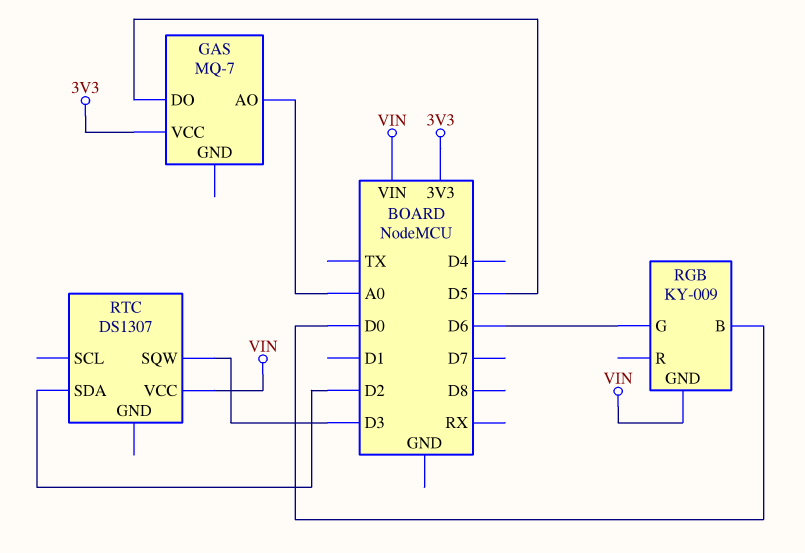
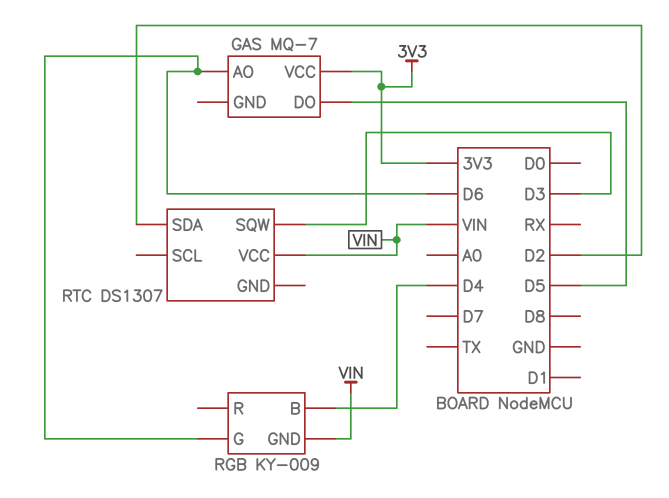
GAS pin AO: A0 -> D6
RGB pin B: D0 -> D4

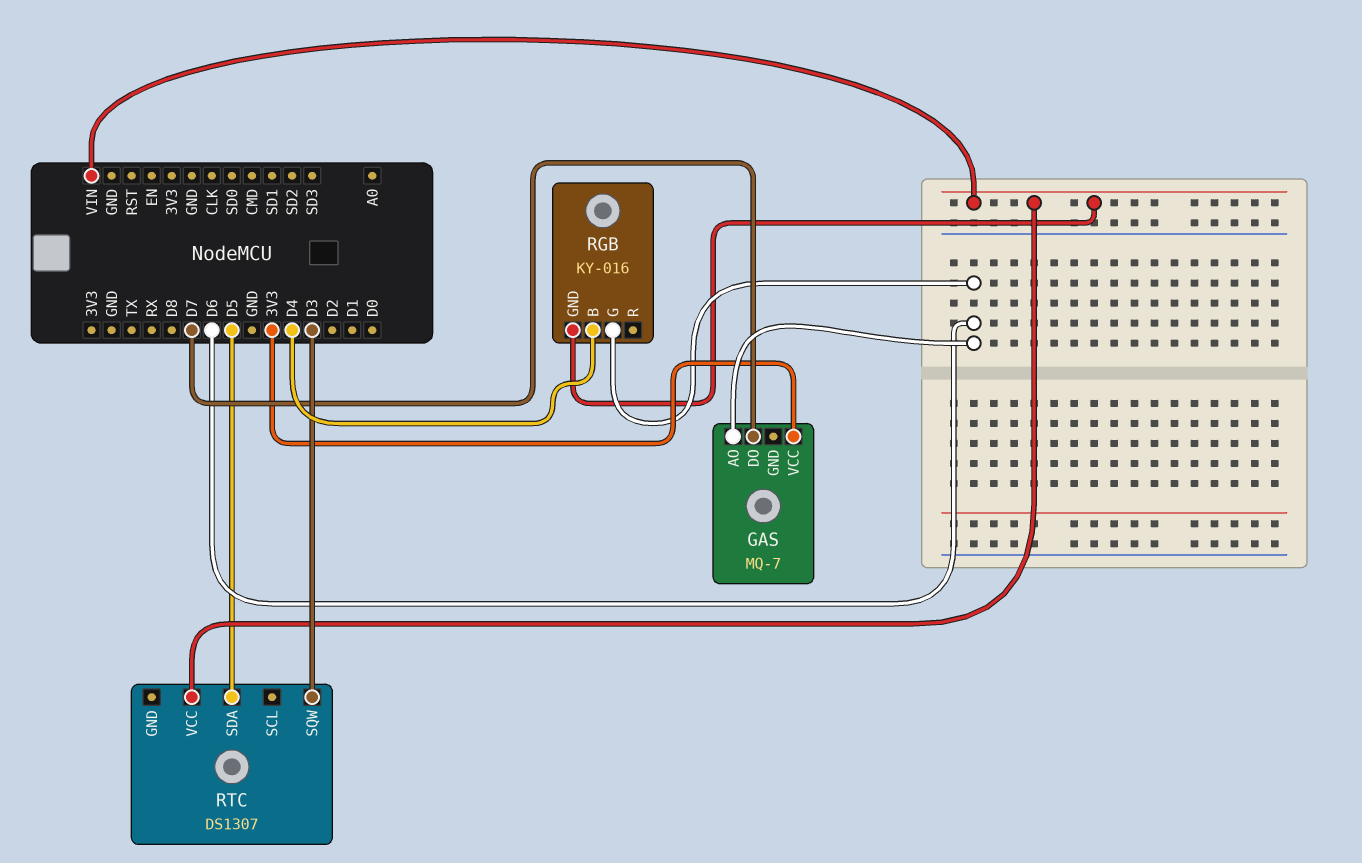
GAS pin DO: D5 -> D7
RGB: KY-009 -> KY-016
RTC pin SDA: D2 -> D5

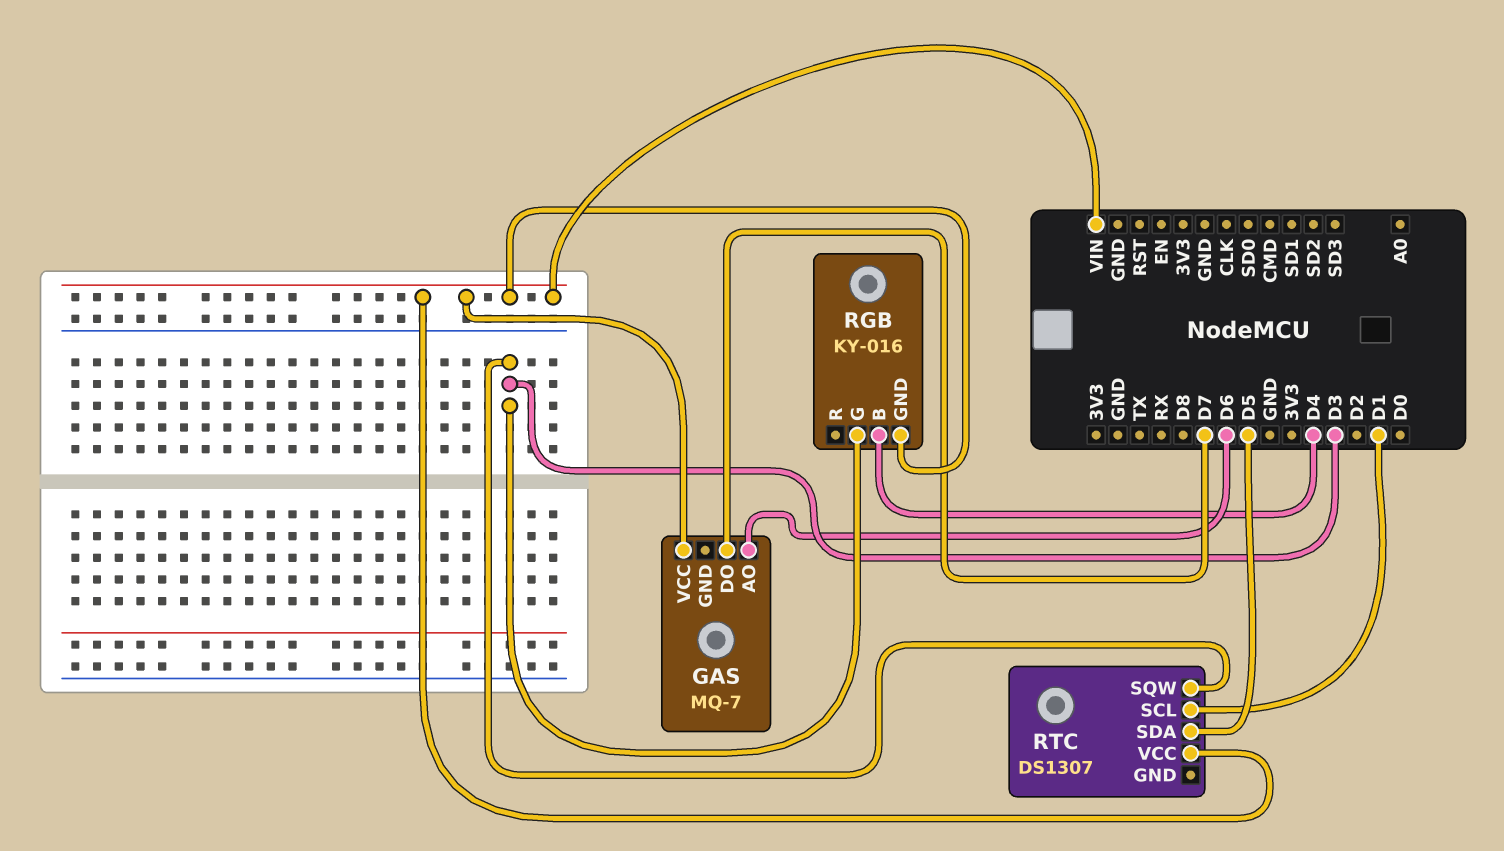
GAS pin VCC: 3V3 -> VIN
RGB pin G: D6 -> D3
RTC pin SCL: none -> D1

